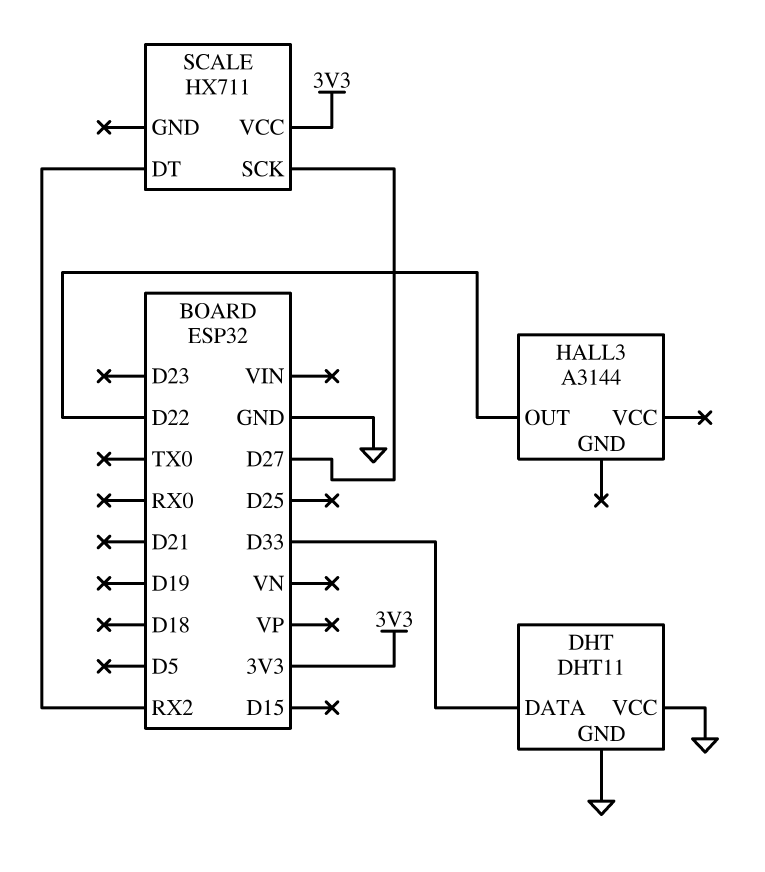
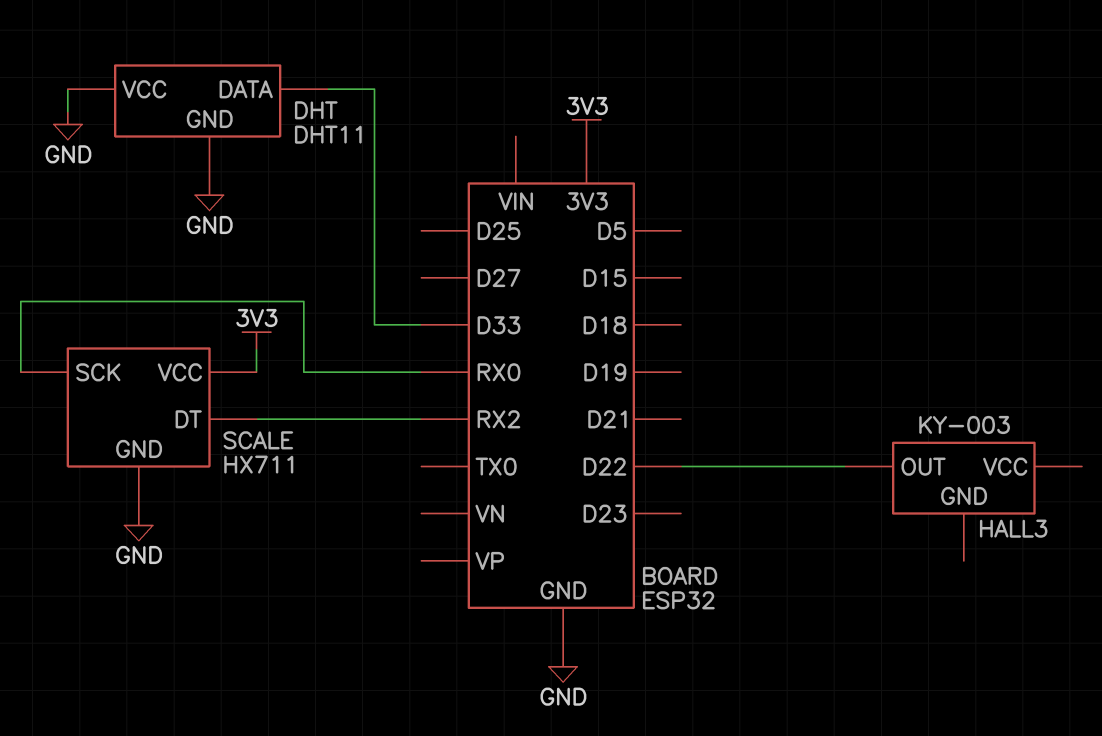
HALL3: A3144 -> KY-003
SCALE pin GND: none -> GND
SCALE pin SCK: D27 -> RX0

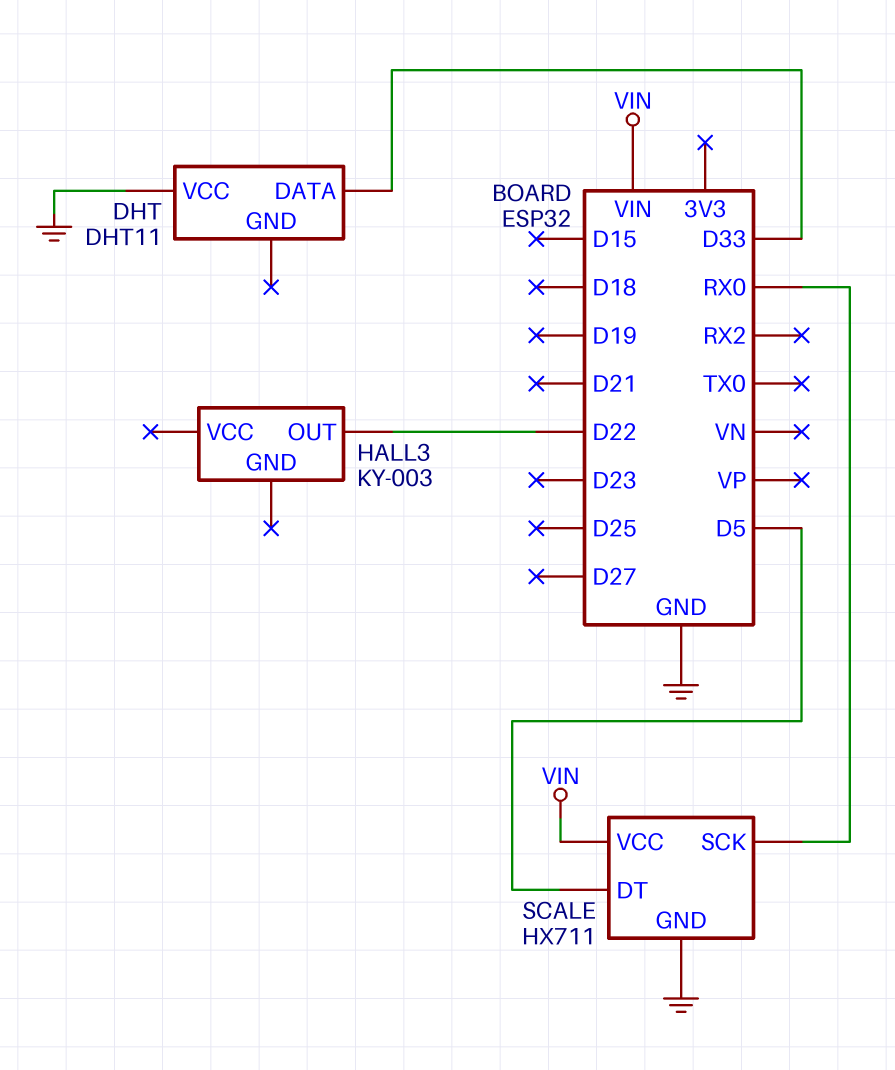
DHT pin GND: GND -> none
SCALE pin DT: RX2 -> D5
SCALE pin VCC: 3V3 -> VIN

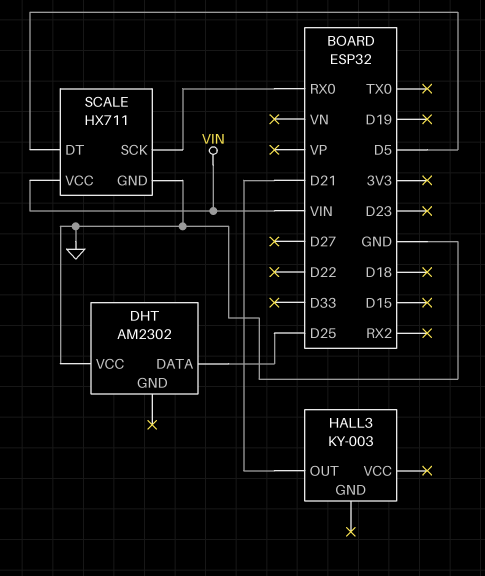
DHT: DHT11 -> AM2302
DHT pin DATA: D33 -> D25
HALL3 pin OUT: D22 -> D21

